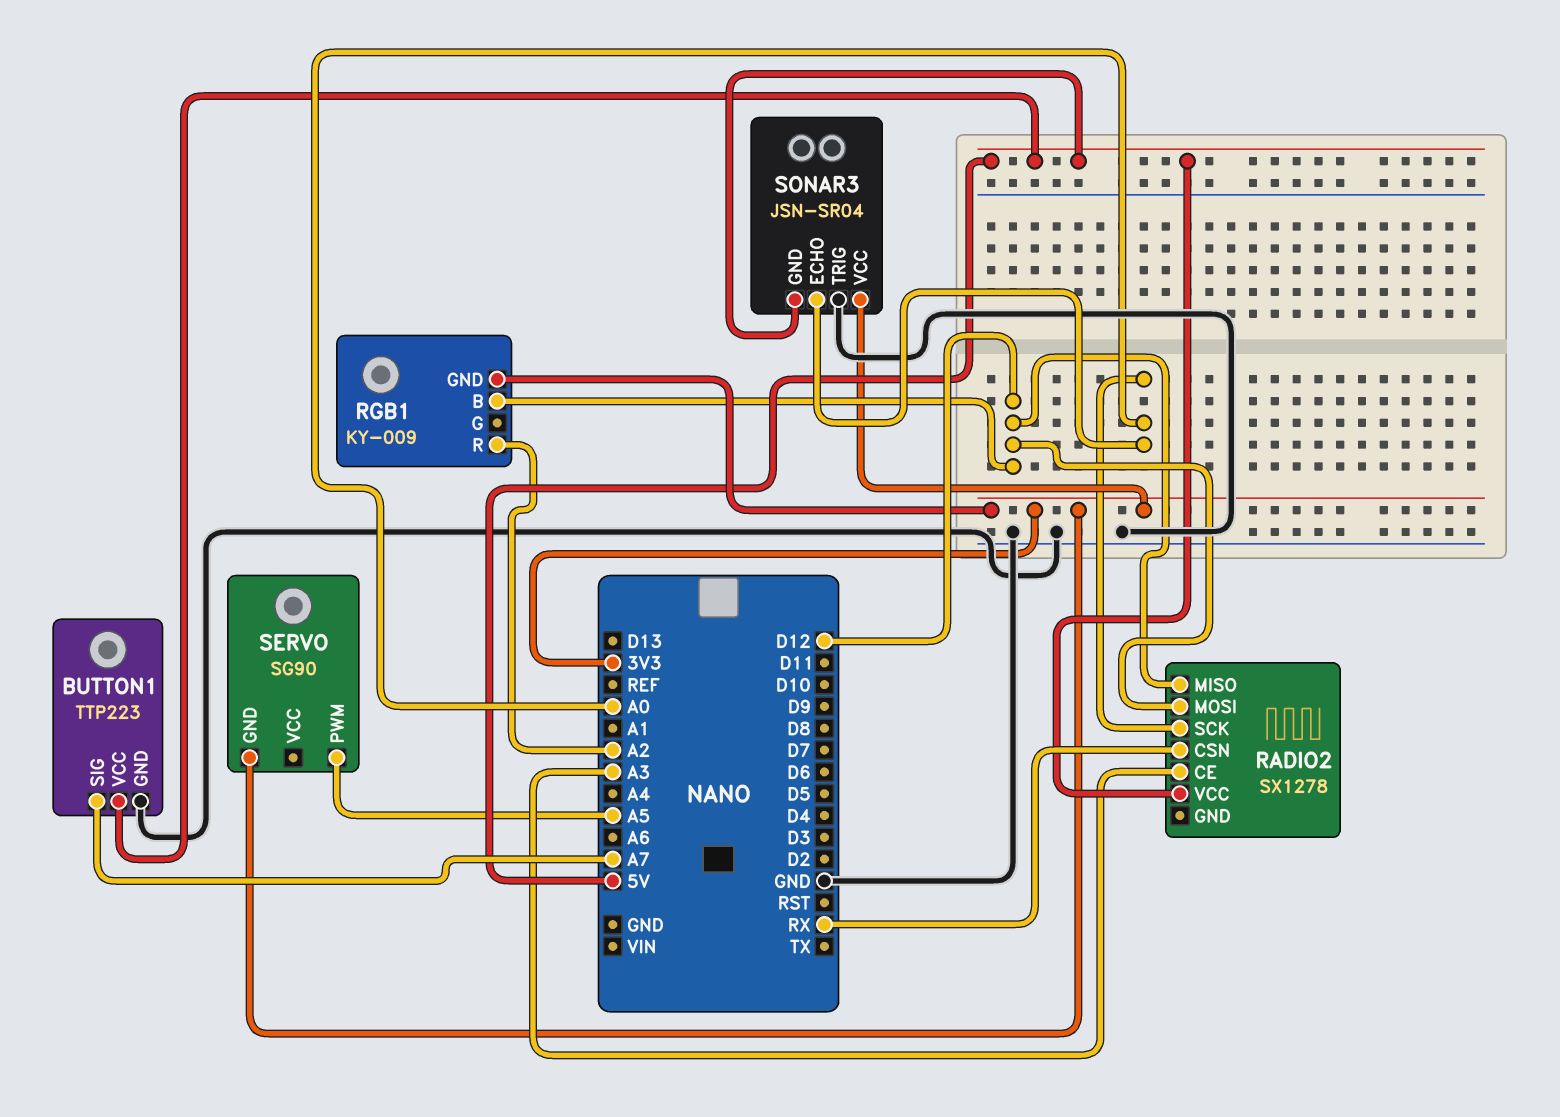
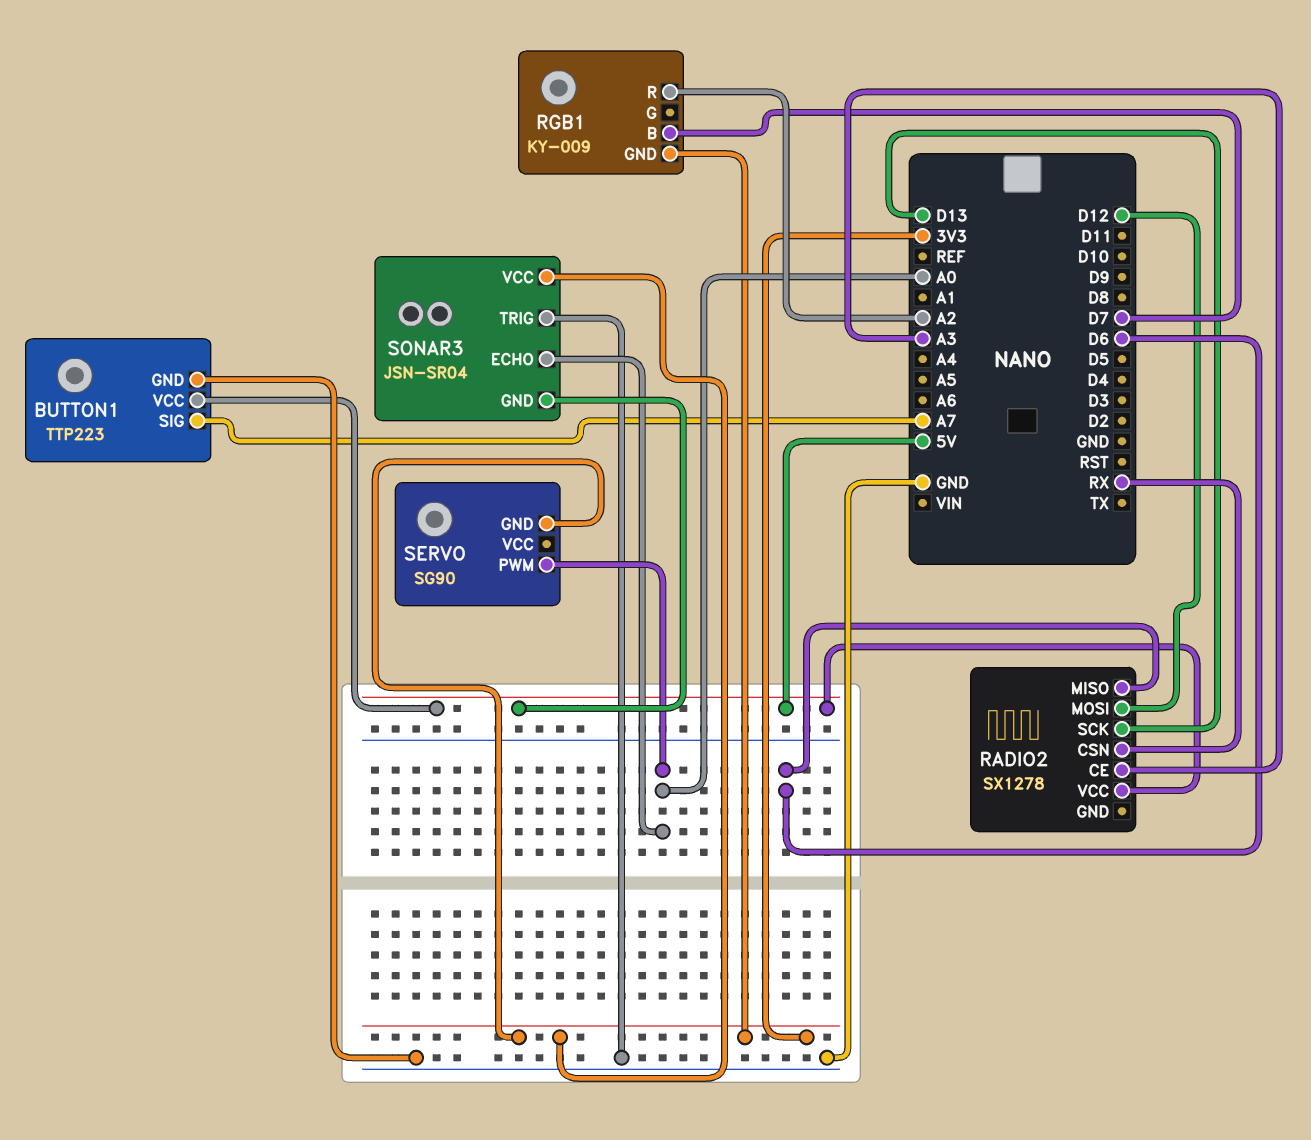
RADIO2 pin MISO: D12 -> D6
RADIO2 pin SCK: A0 -> D13
RGB1 pin B: D12 -> D7
SERVO pin PWM: A5 -> A0

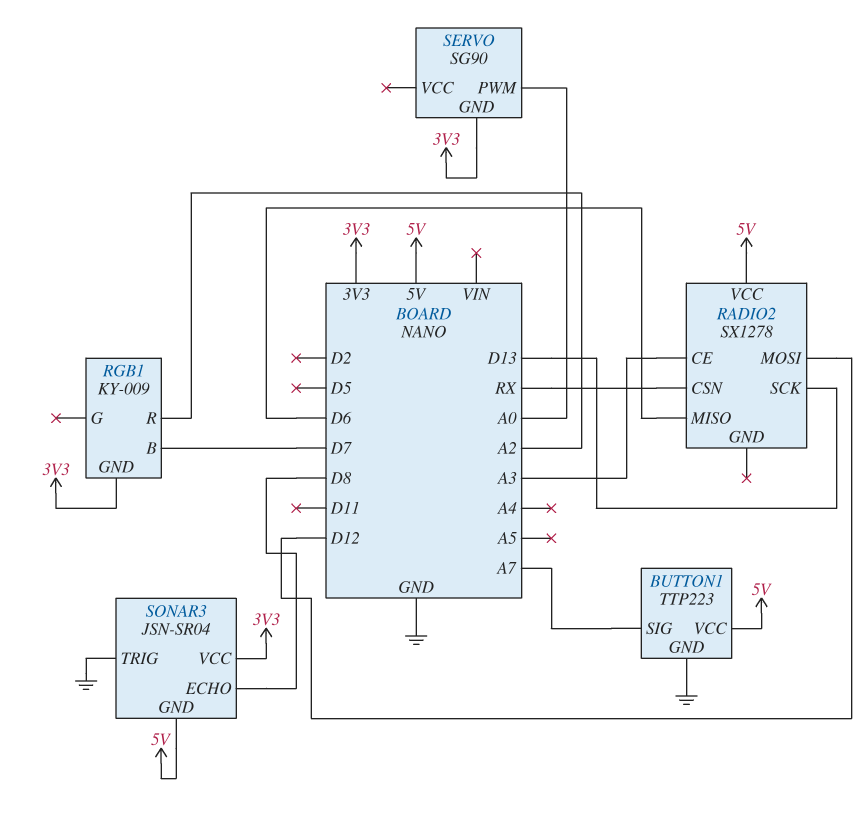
SONAR3 pin ECHO: A0 -> D8

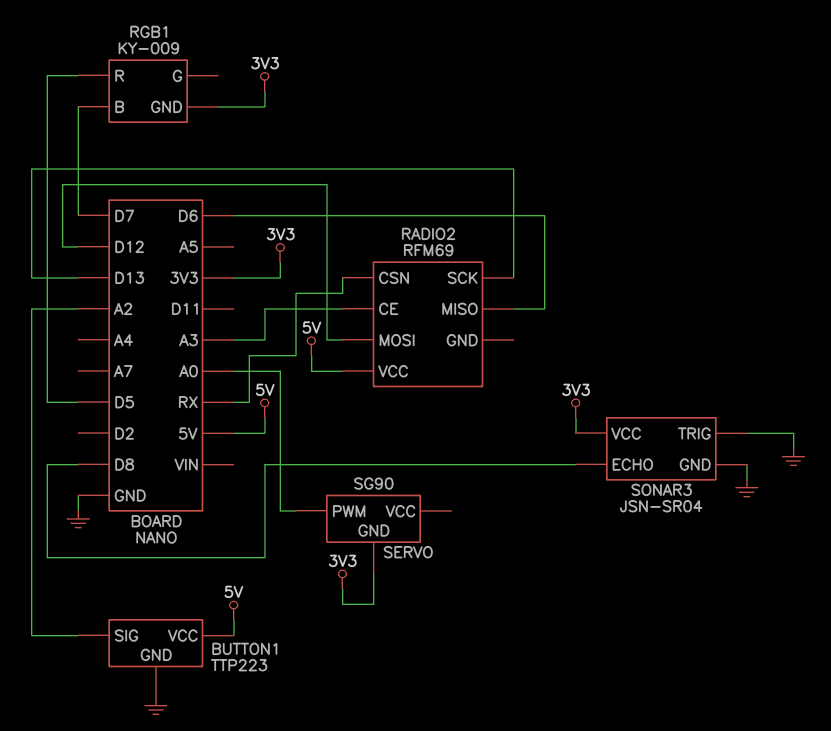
BUTTON1 pin SIG: A7 -> A2
RADIO2: SX1278 -> RFM69
RGB1 pin R: A2 -> D5
SONAR3 pin GND: 5V -> GND

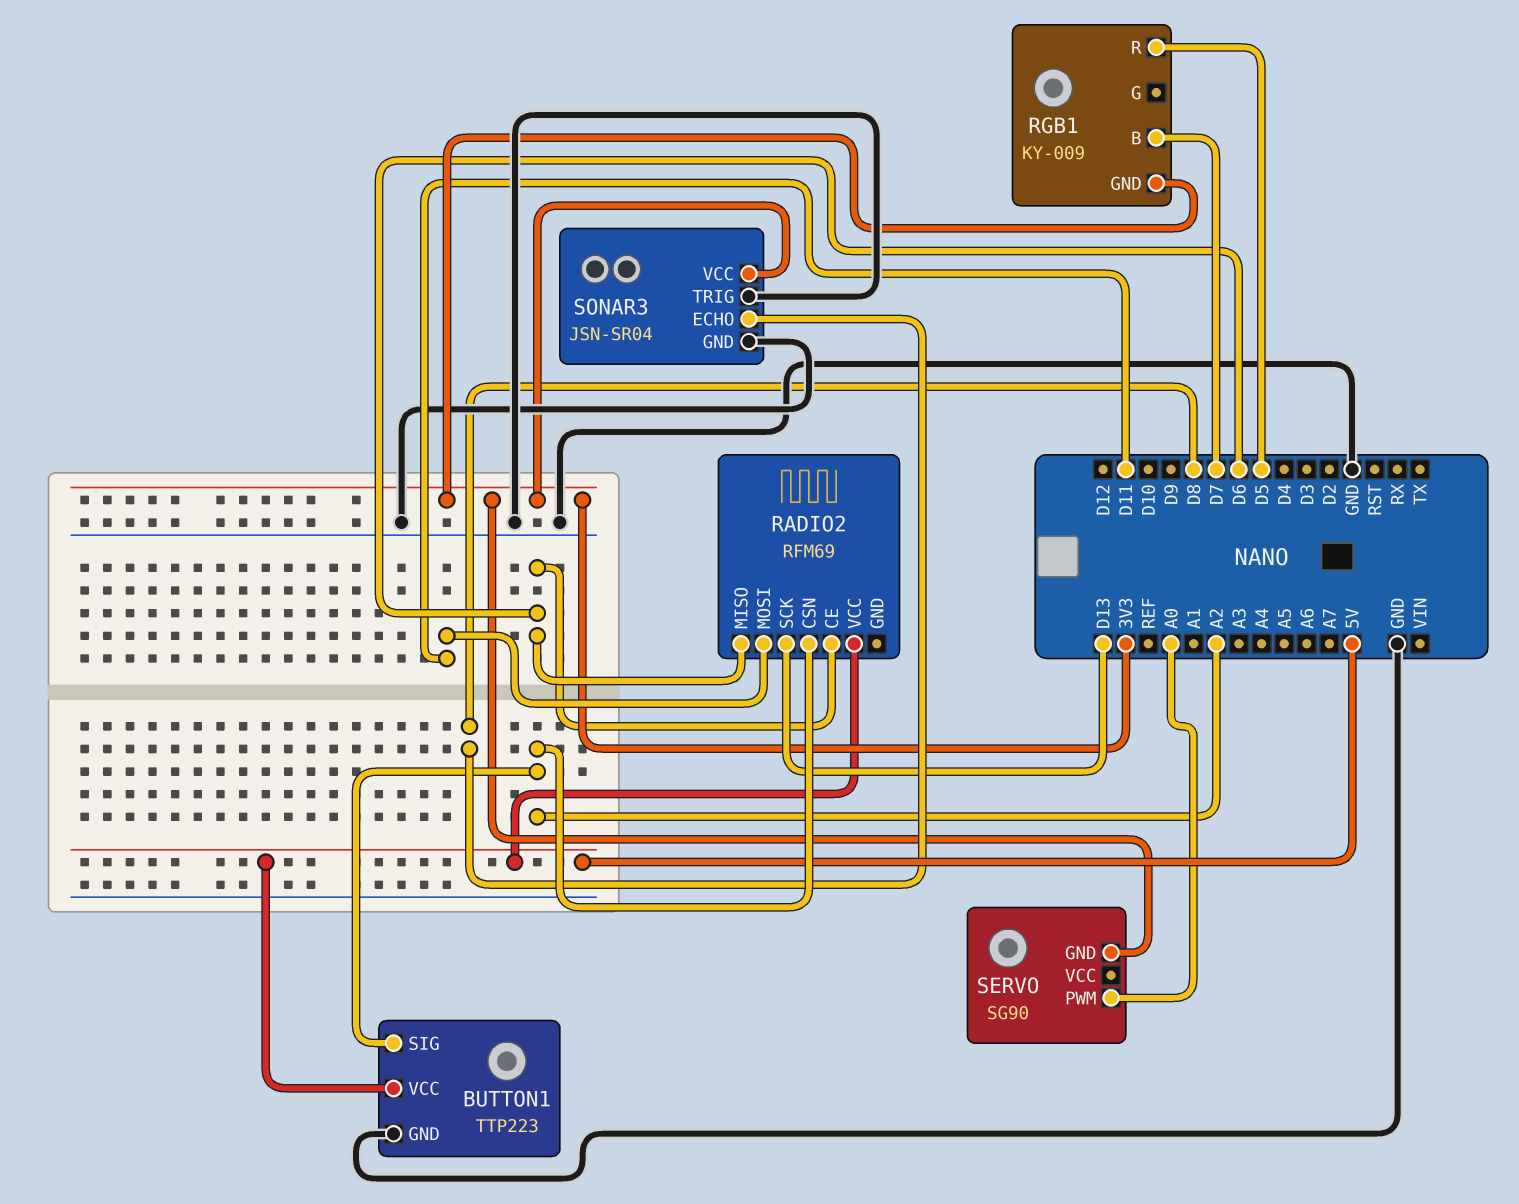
RADIO2 pin CE: A3 -> D6
RADIO2 pin CSN: RX -> A2
RADIO2 pin MOSI: D12 -> D11

